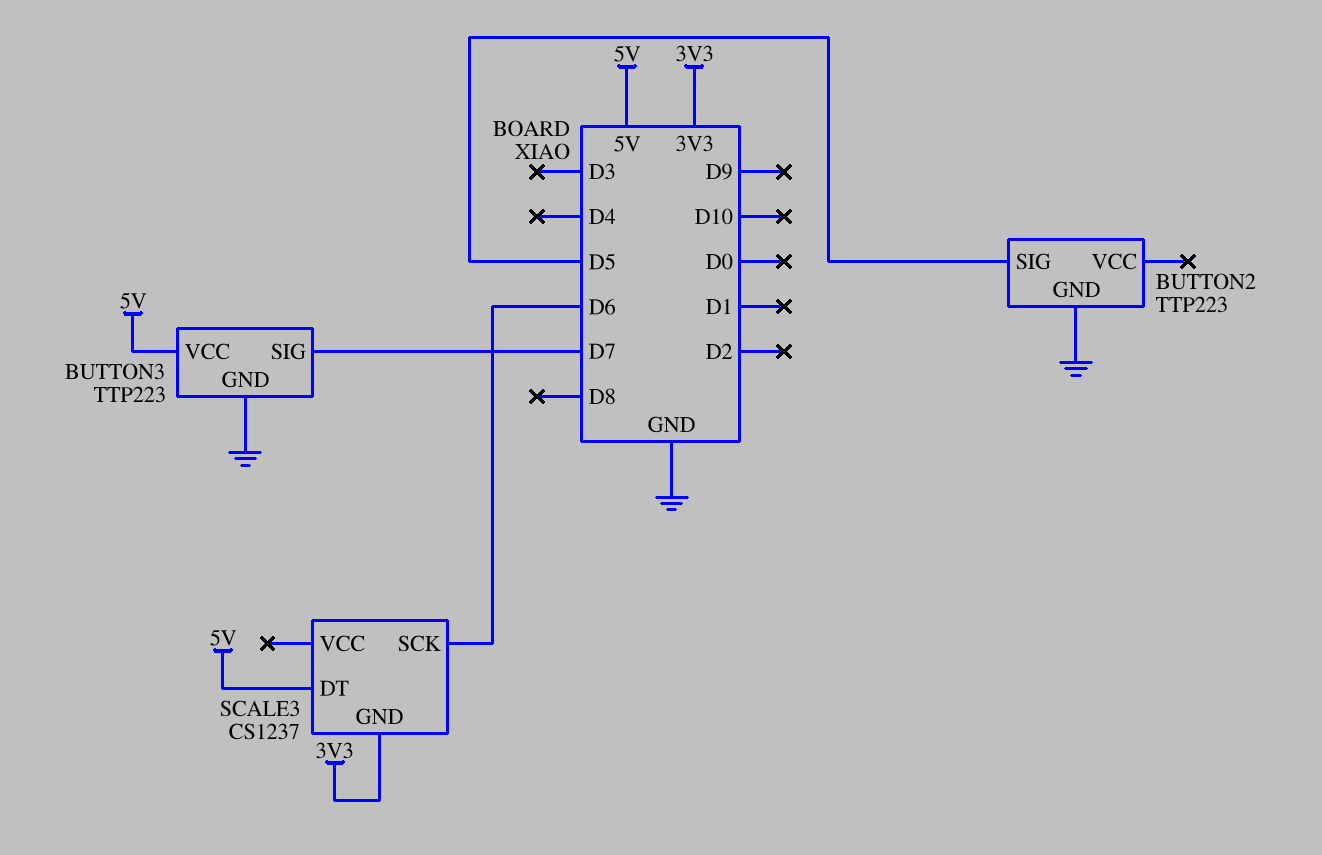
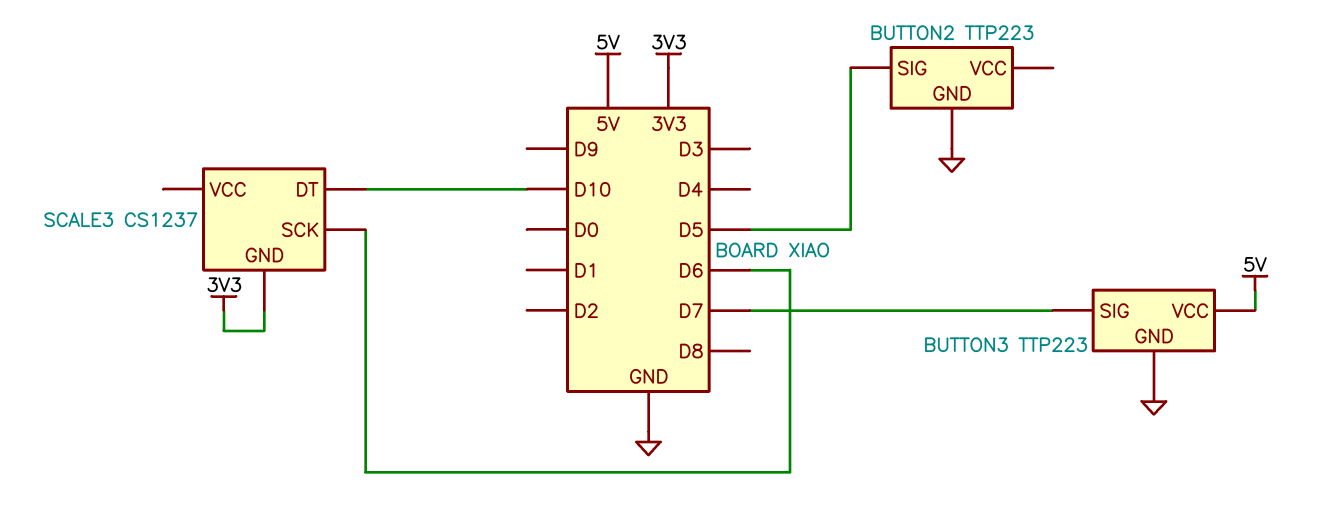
SCALE3 pin DT: 5V -> D10

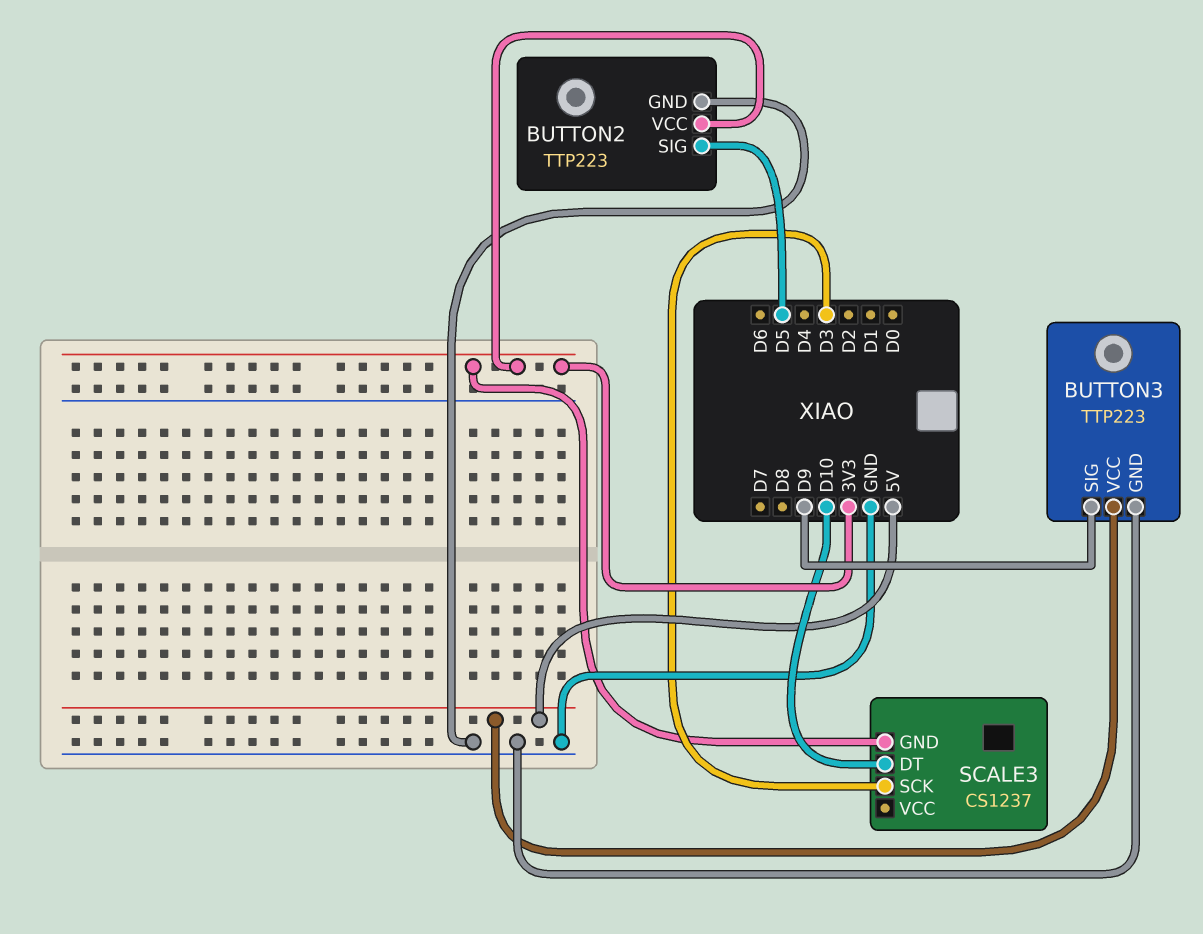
BUTTON2 pin VCC: none -> 3V3
BUTTON3 pin SIG: D7 -> D9
SCALE3 pin SCK: D6 -> D3

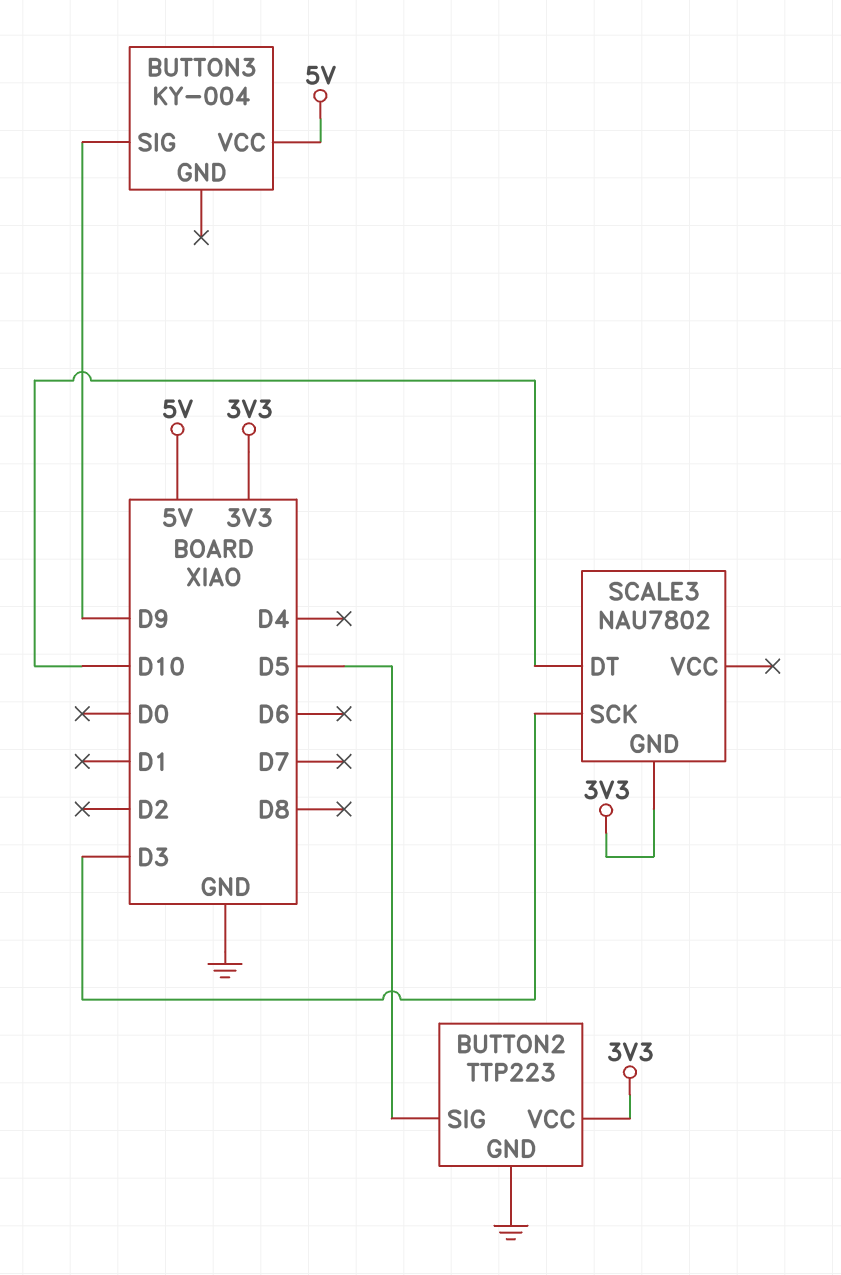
BUTTON3: TTP223 -> KY-004
BUTTON3 pin GND: GND -> none
SCALE3: CS1237 -> NAU7802

